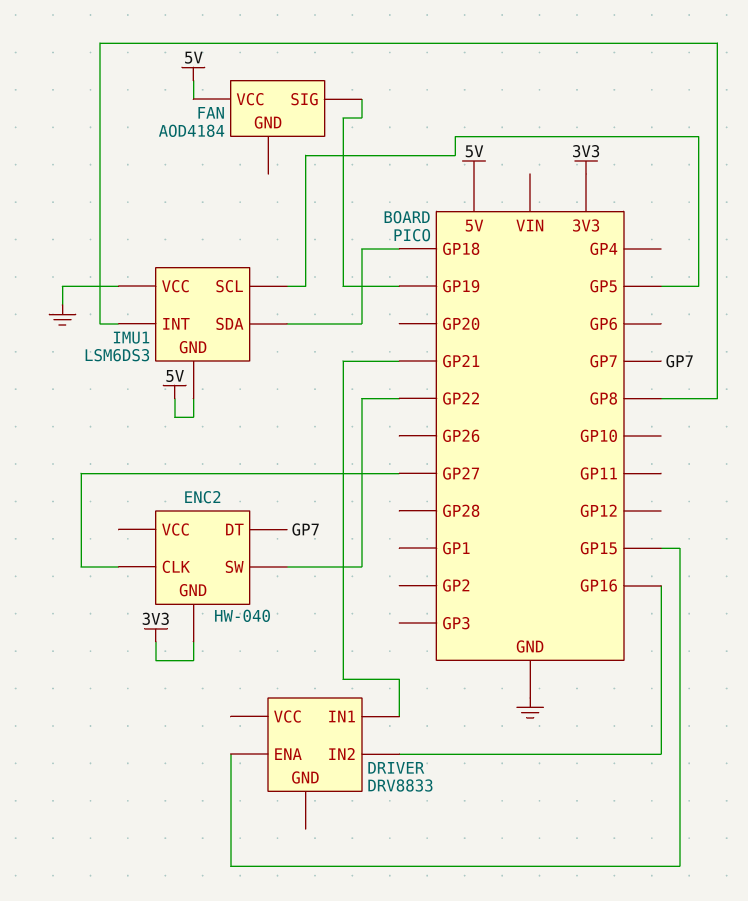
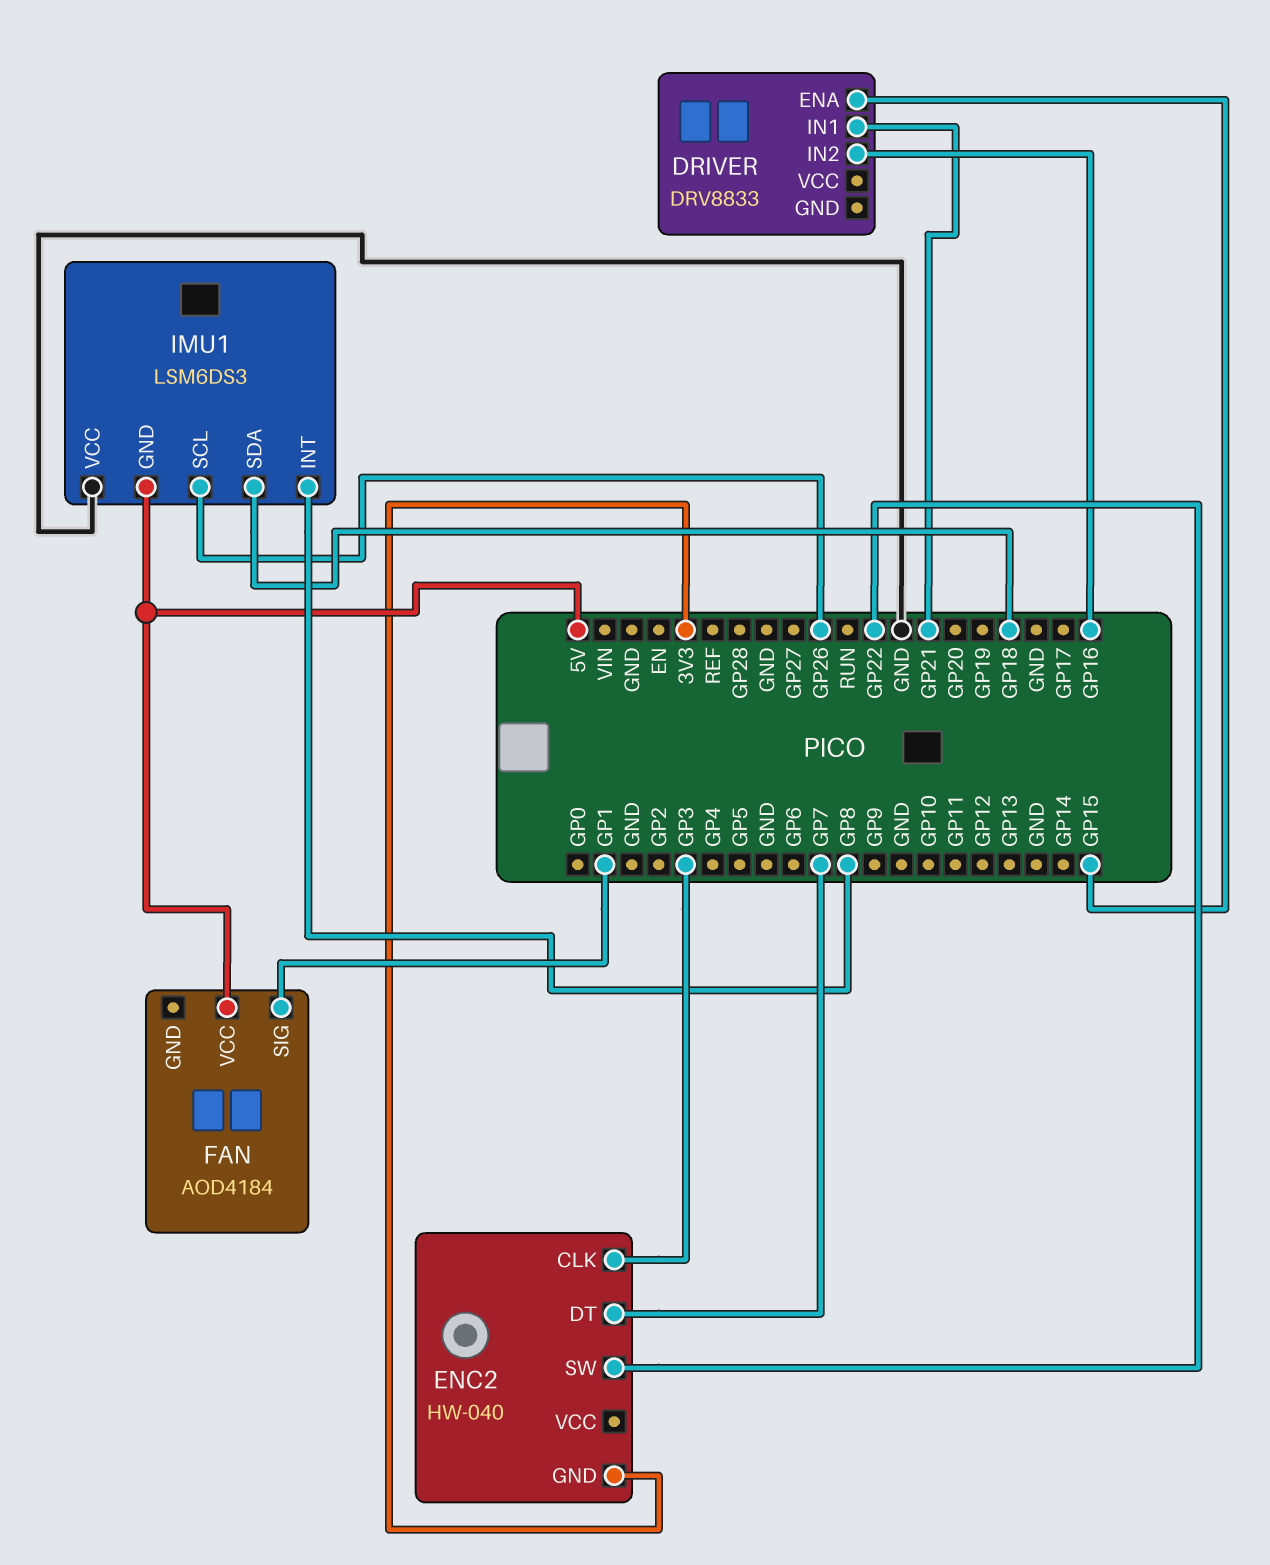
ENC2 pin CLK: GP27 -> GP3
FAN pin SIG: GP19 -> GP1
IMU1 pin SCL: GP5 -> GP26

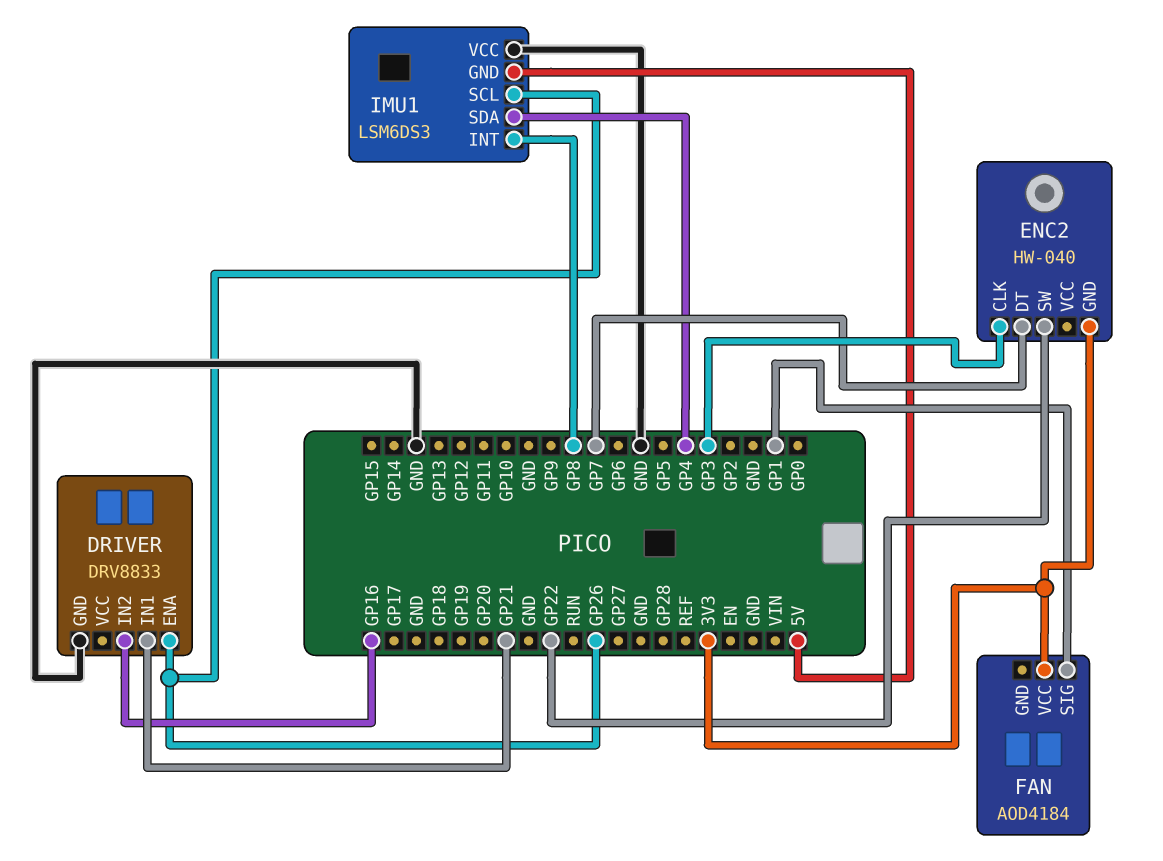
DRIVER pin ENA: GP15 -> GP26
DRIVER pin GND: none -> GND
FAN pin VCC: 5V -> 3V3
IMU1 pin SDA: GP18 -> GP4

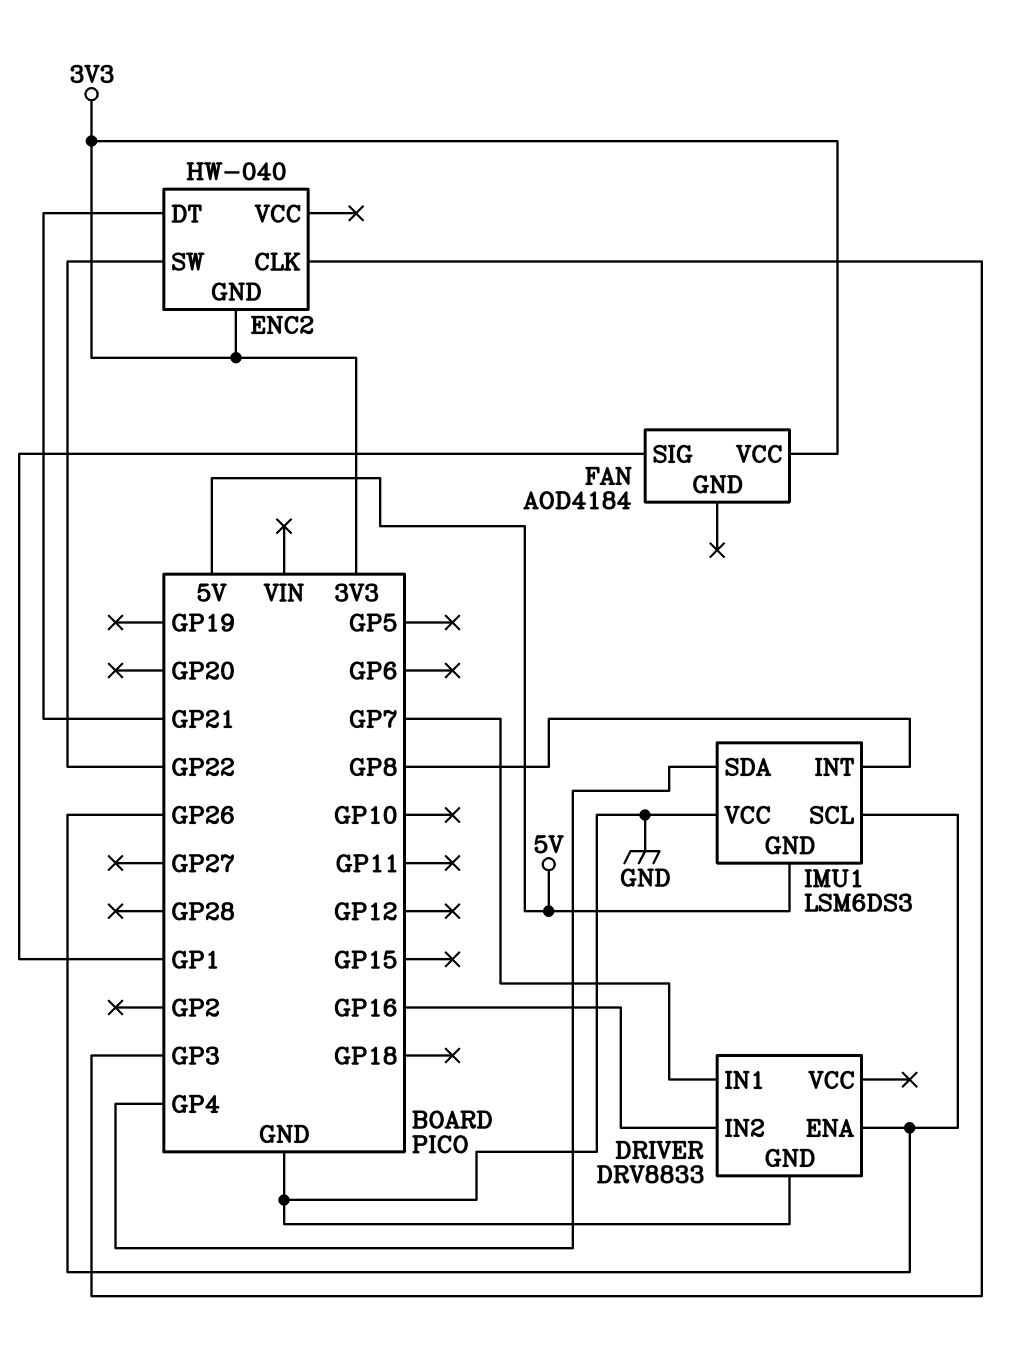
DRIVER pin IN1: GP21 -> GP7
ENC2 pin DT: GP7 -> GP21

